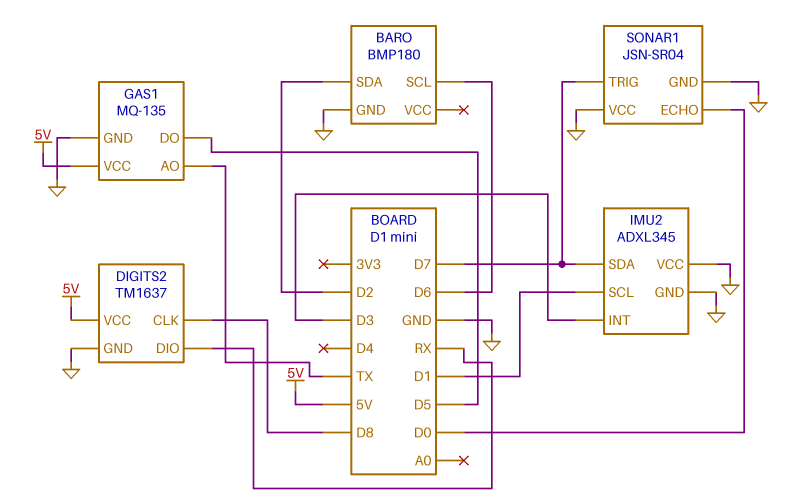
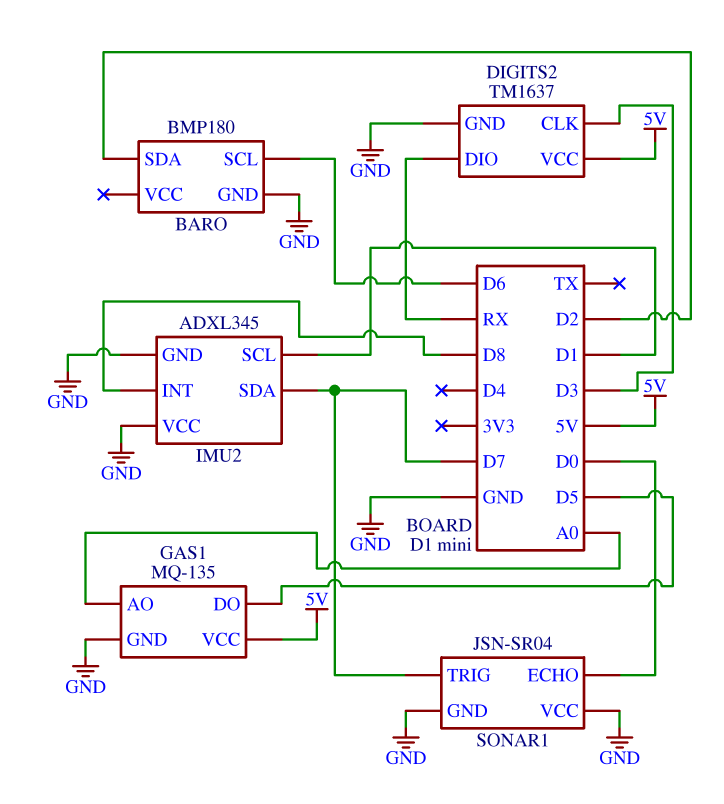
DIGITS2 pin CLK: D8 -> D3
GAS1 pin AO: TX -> A0
IMU2 pin INT: D3 -> D8

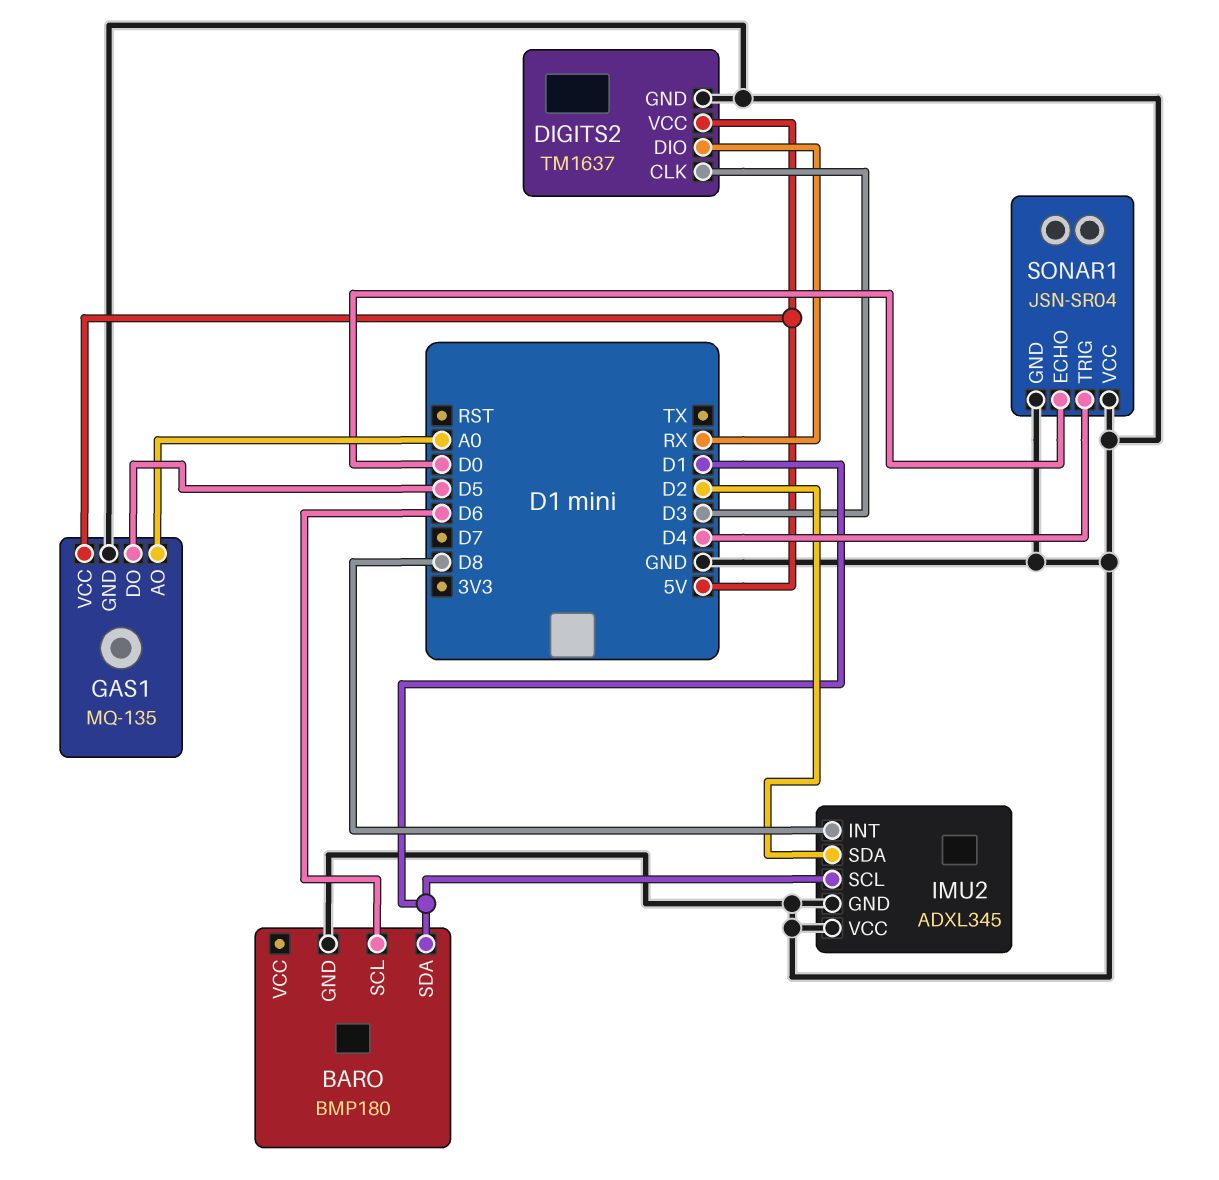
BARO pin SDA: D2 -> D1
IMU2 pin SDA: D7 -> D2
SONAR1 pin TRIG: D7 -> D4

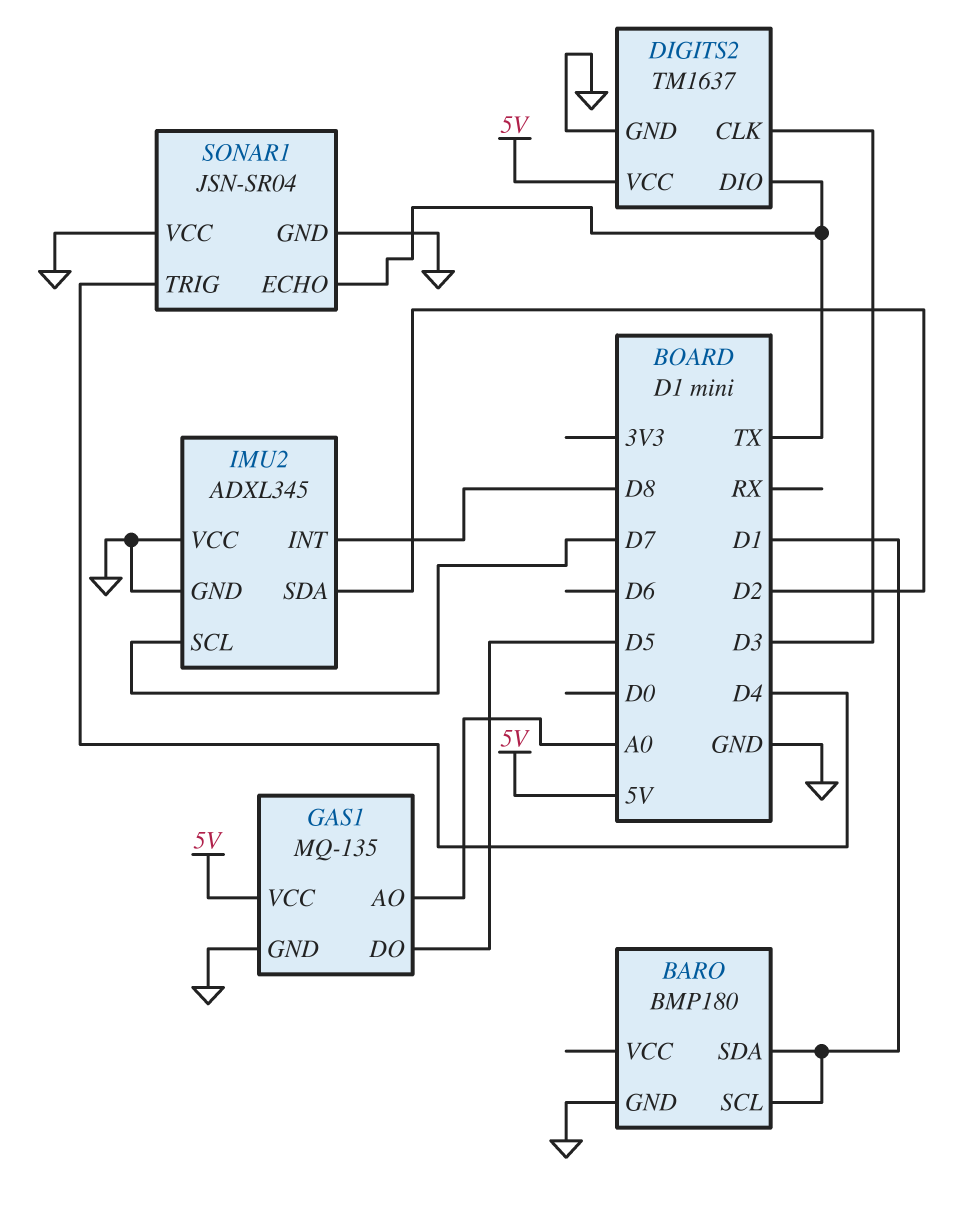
BARO pin SCL: D6 -> D1
DIGITS2 pin DIO: RX -> TX
IMU2 pin SCL: D1 -> D7
SONAR1 pin ECHO: D0 -> TX

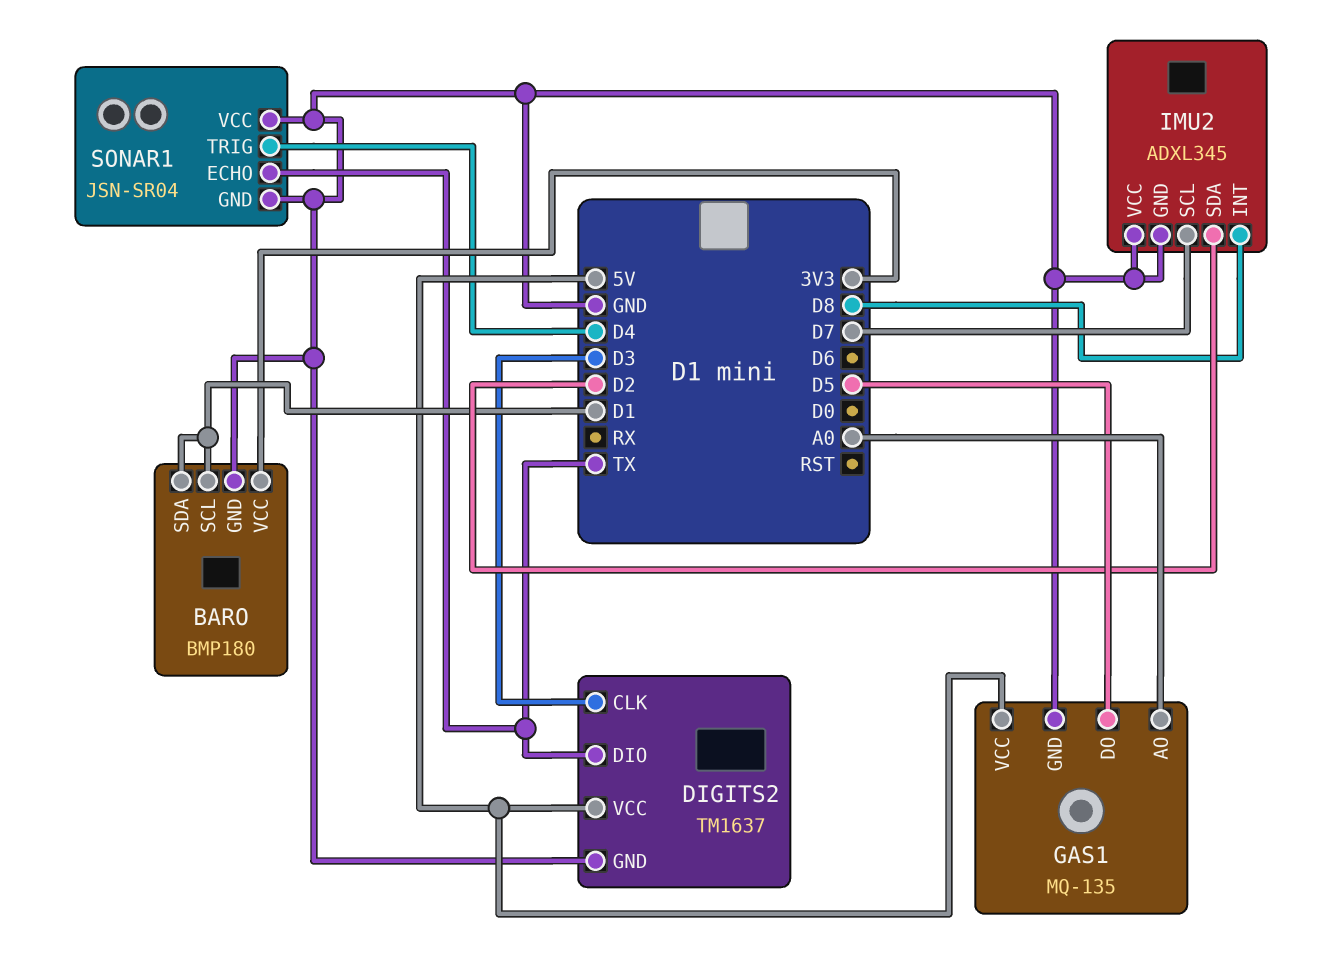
BARO pin VCC: none -> 3V3

